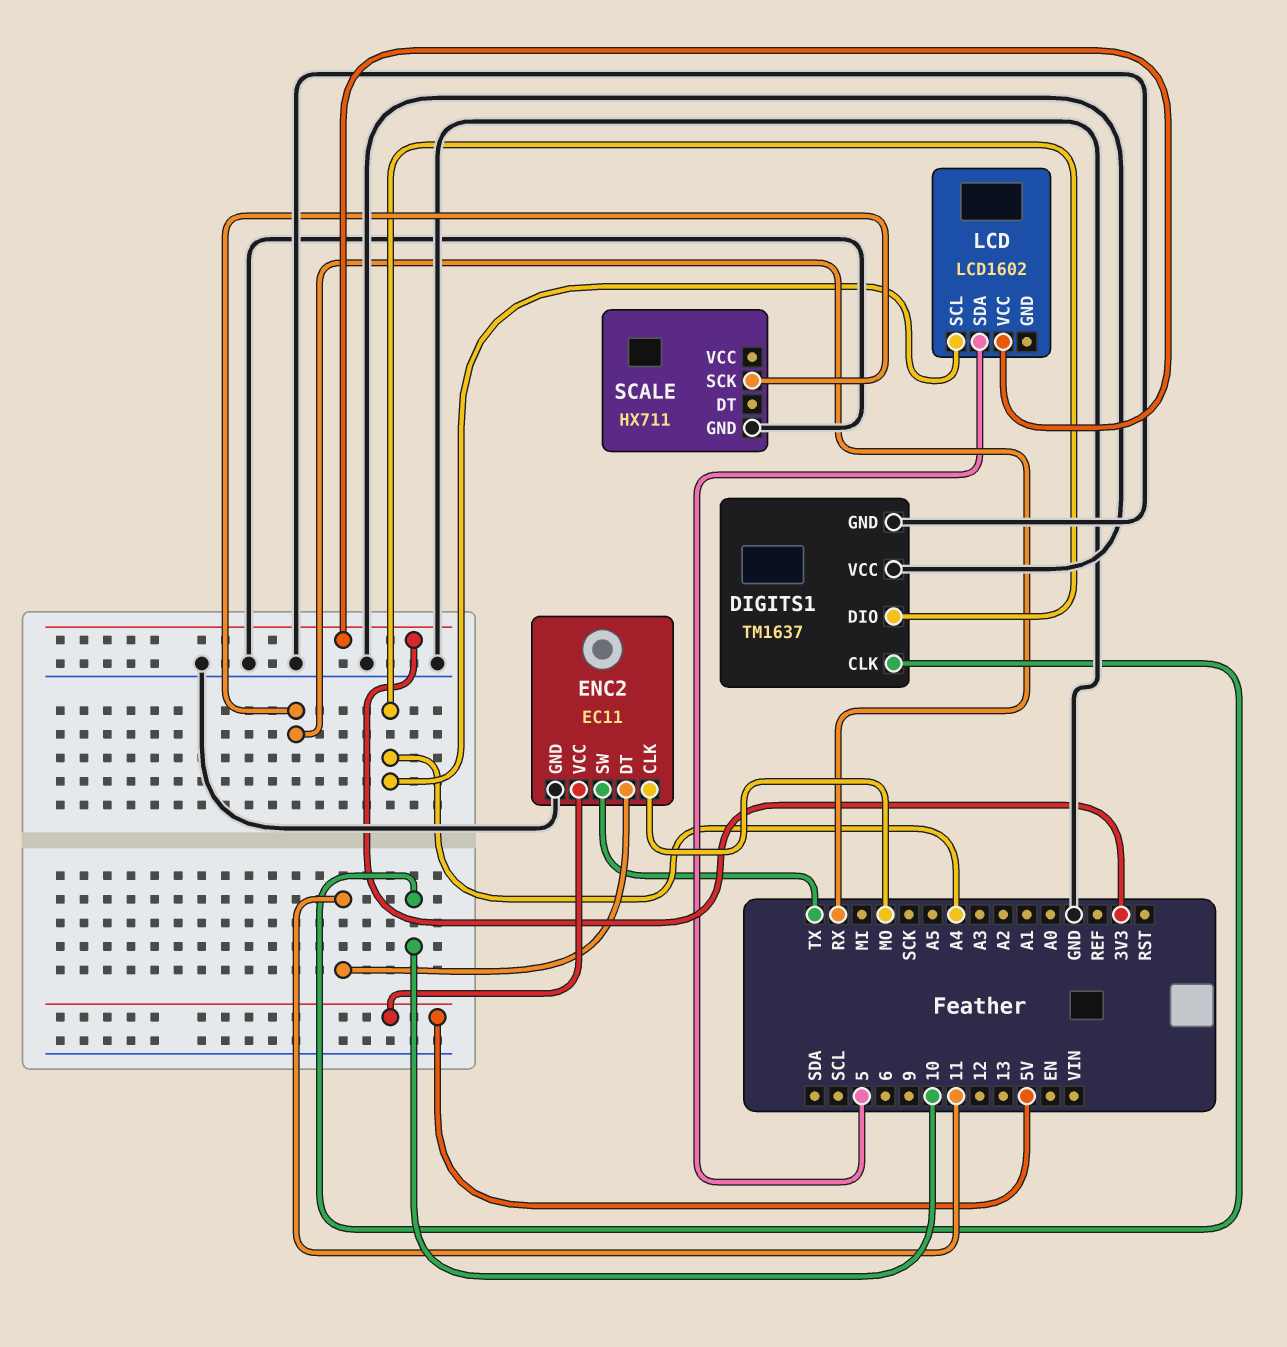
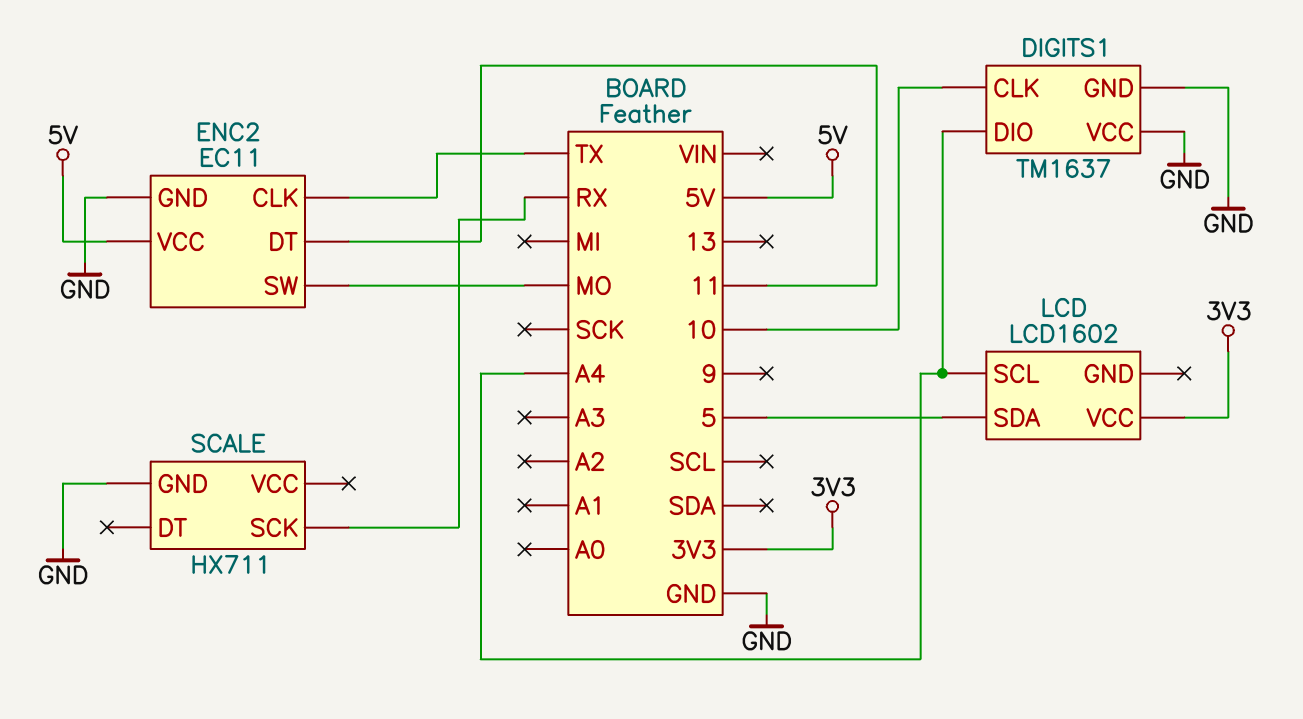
ENC2 pin CLK: MO -> TX
ENC2 pin SW: TX -> MO

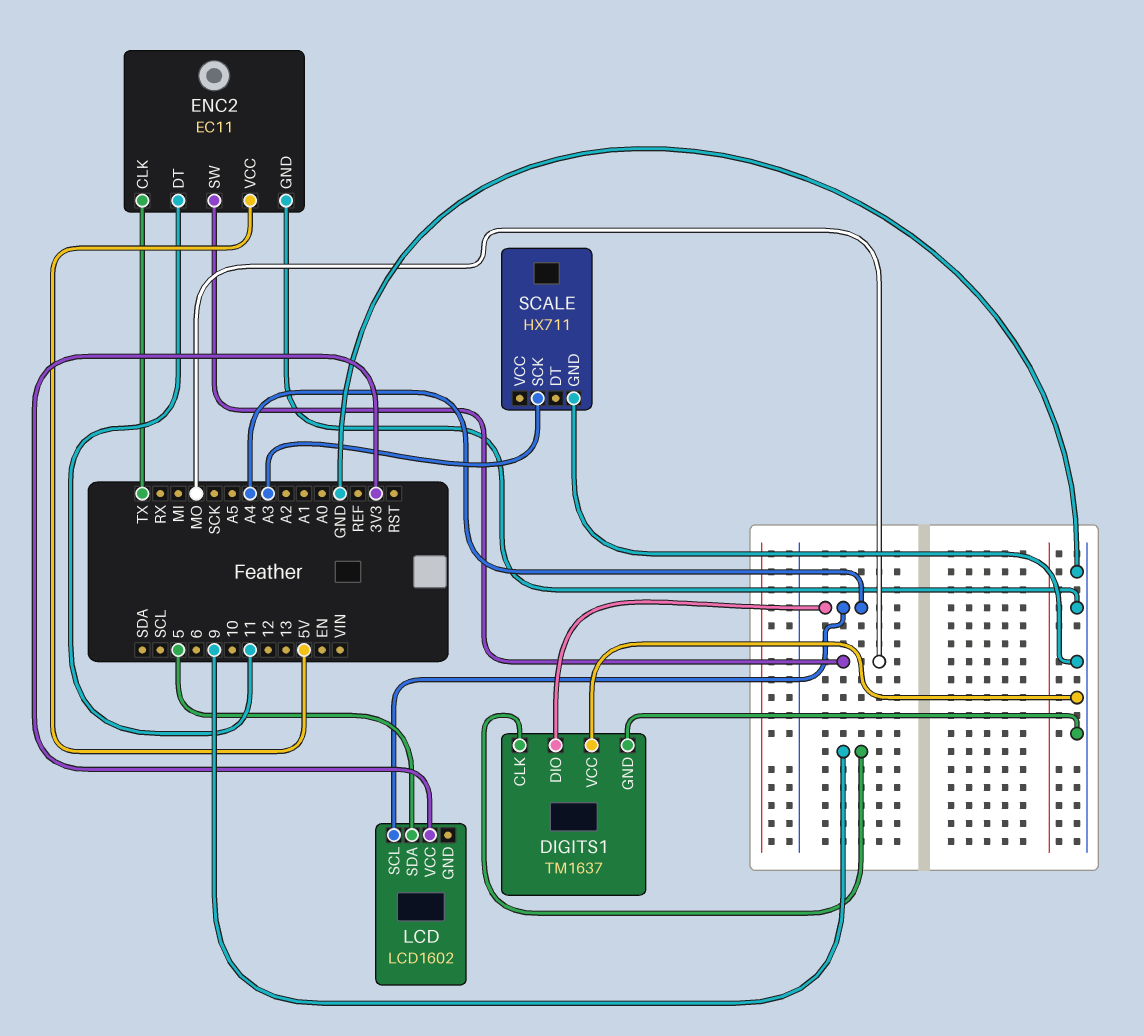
DIGITS1 pin CLK: 10 -> 9
SCALE pin SCK: RX -> A3

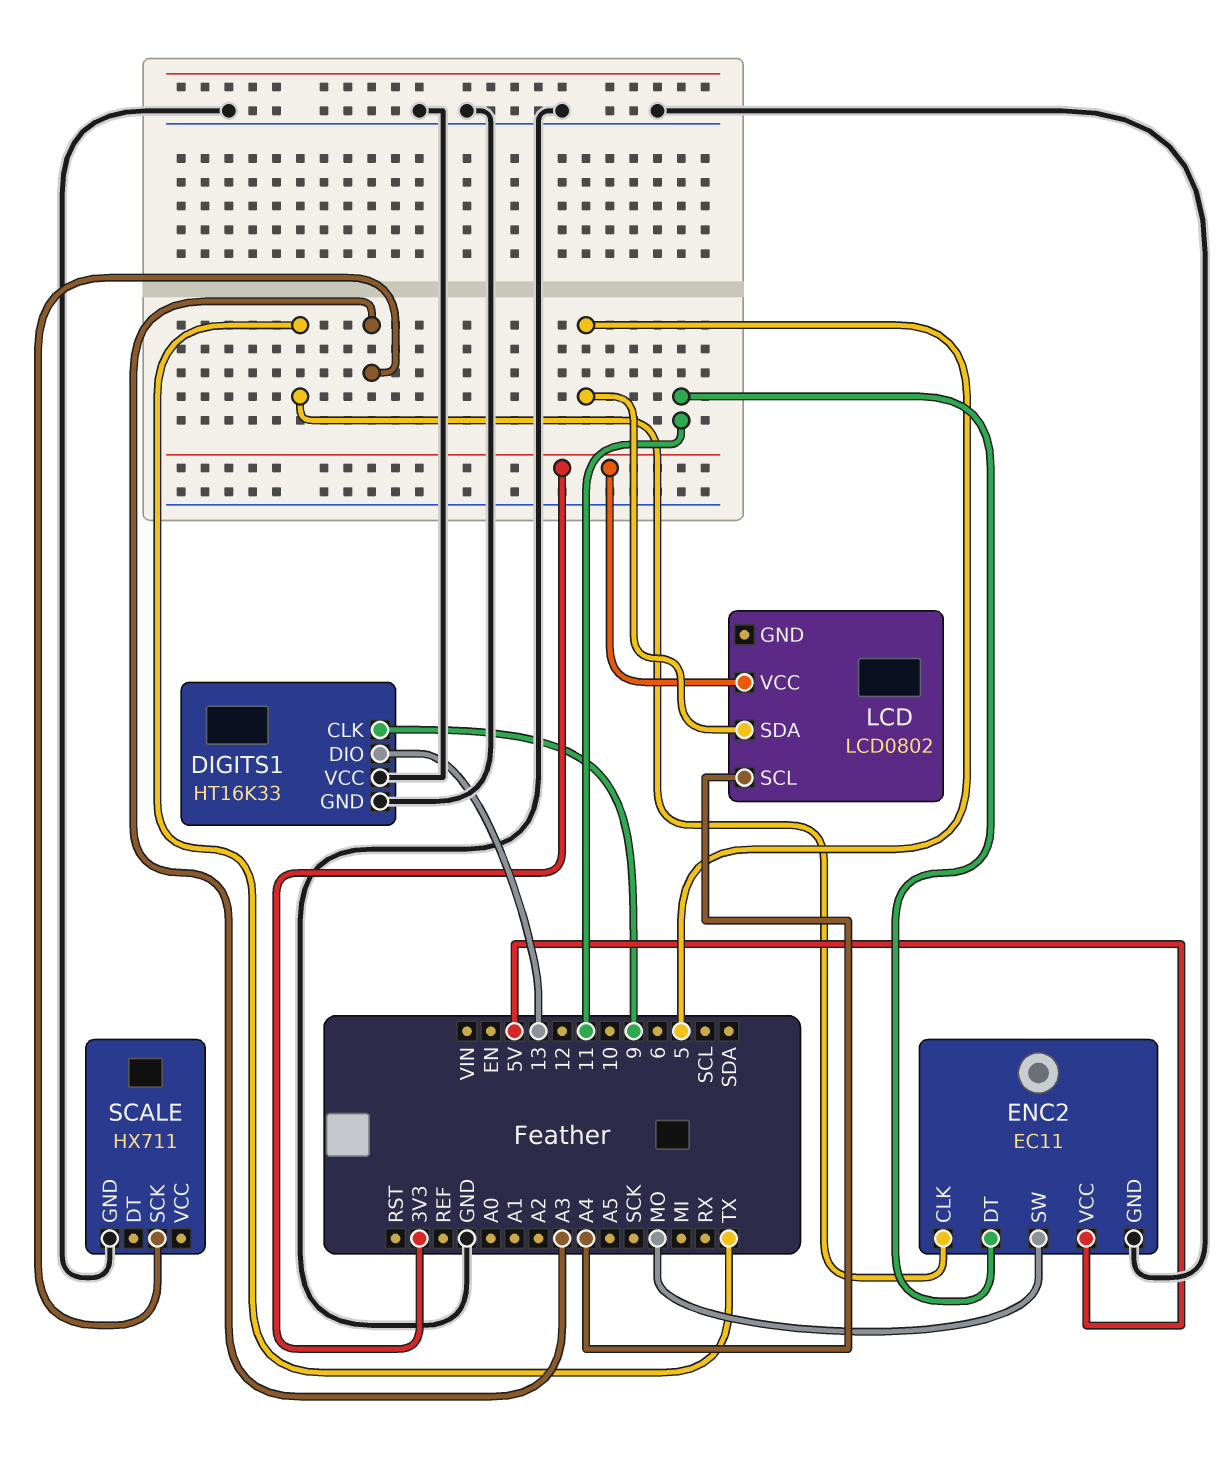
DIGITS1: TM1637 -> HT16K33
DIGITS1 pin DIO: A4 -> 13
LCD: LCD1602 -> LCD0802

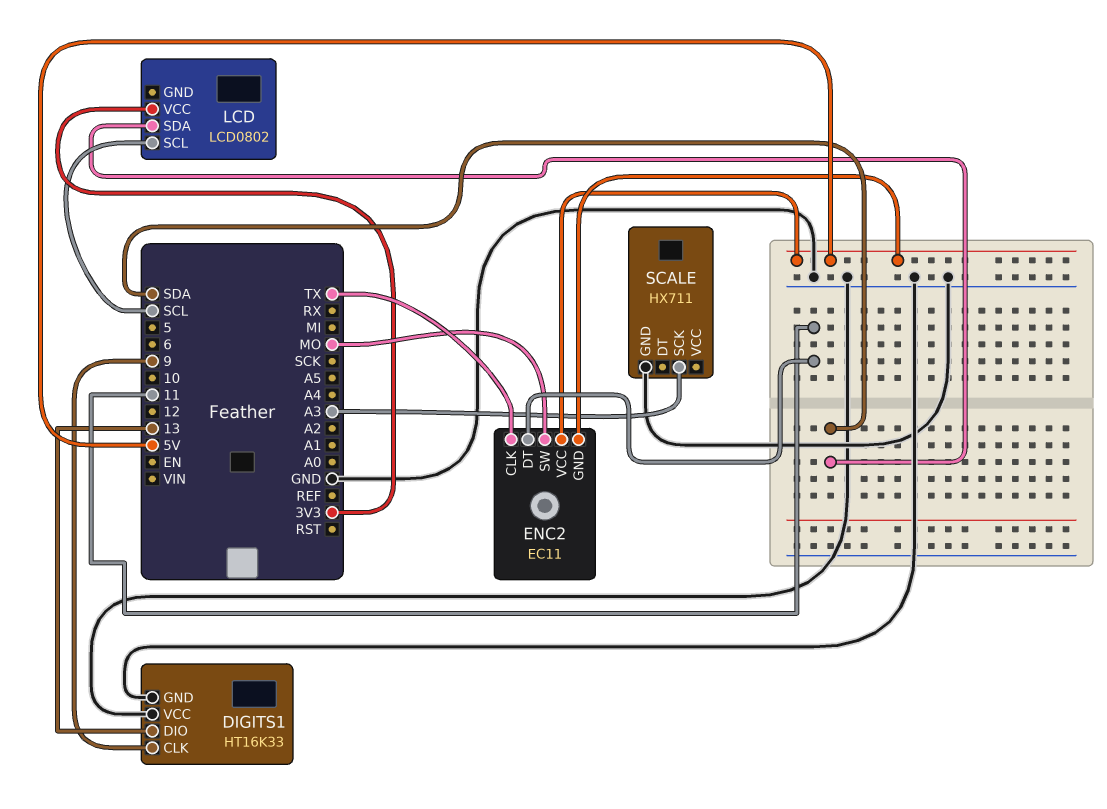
ENC2 pin GND: GND -> 5V
LCD pin SCL: A4 -> SCL
LCD pin SDA: 5 -> SDA

